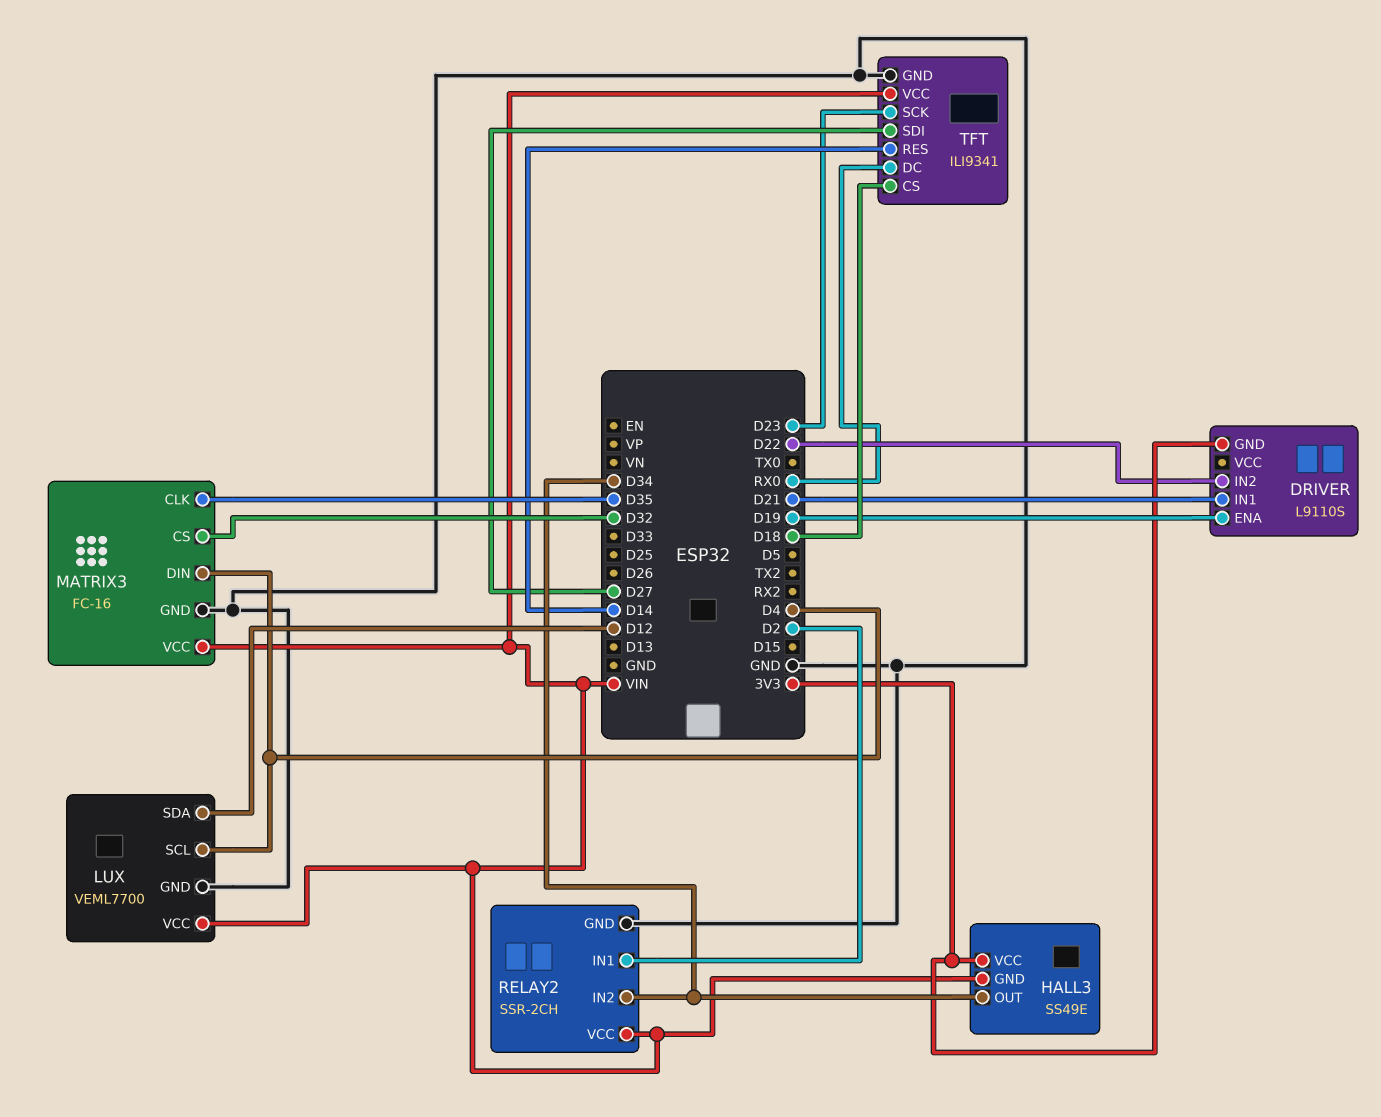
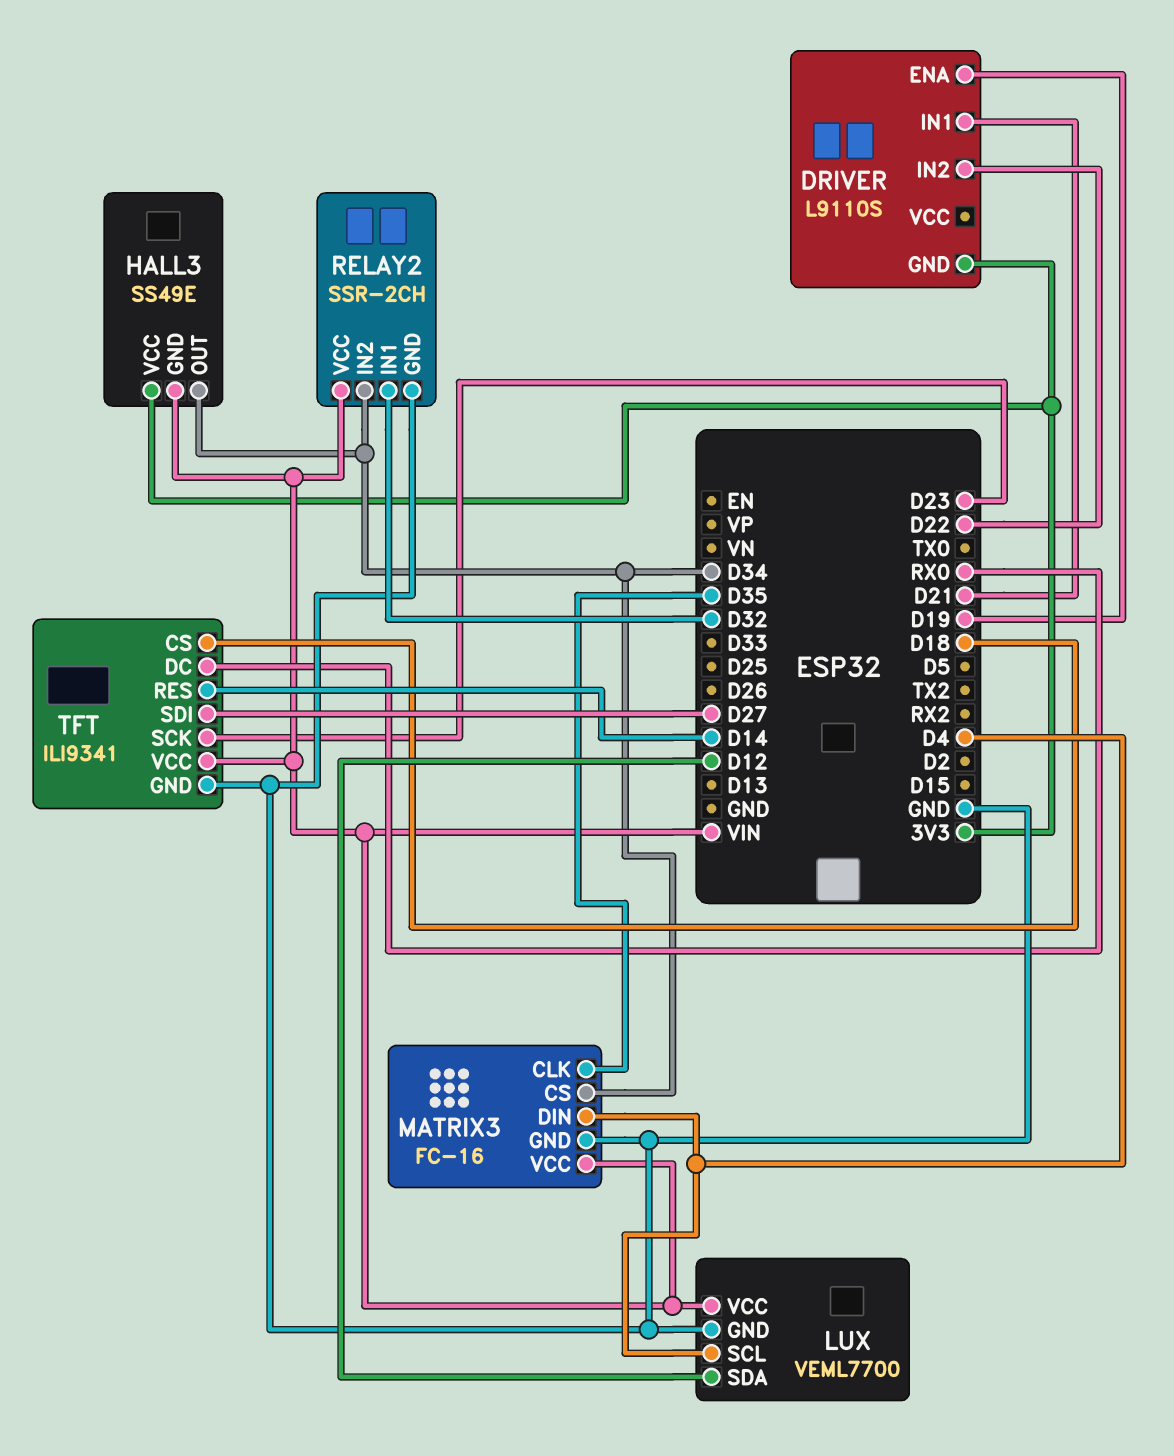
MATRIX3 pin CS: D32 -> D34
RELAY2 pin IN1: D2 -> D32

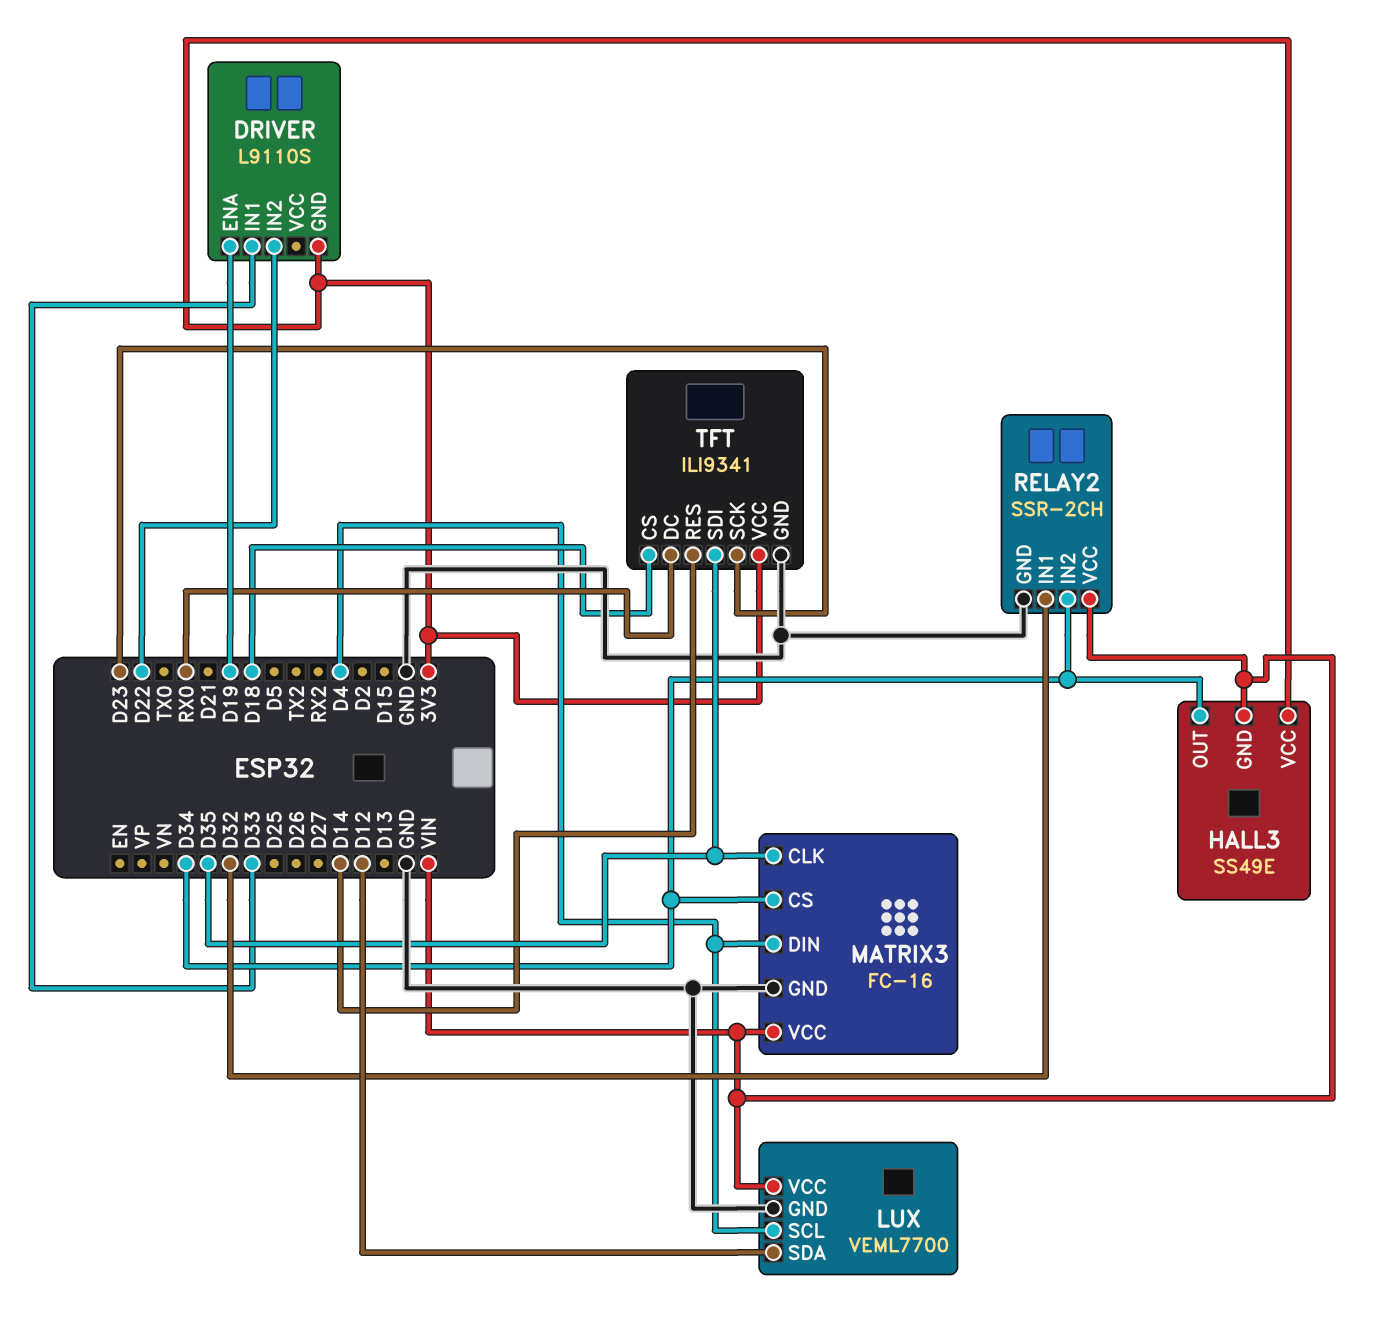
DRIVER pin IN1: D21 -> D33
TFT pin SDI: D27 -> D35
TFT pin VCC: VIN -> 3V3

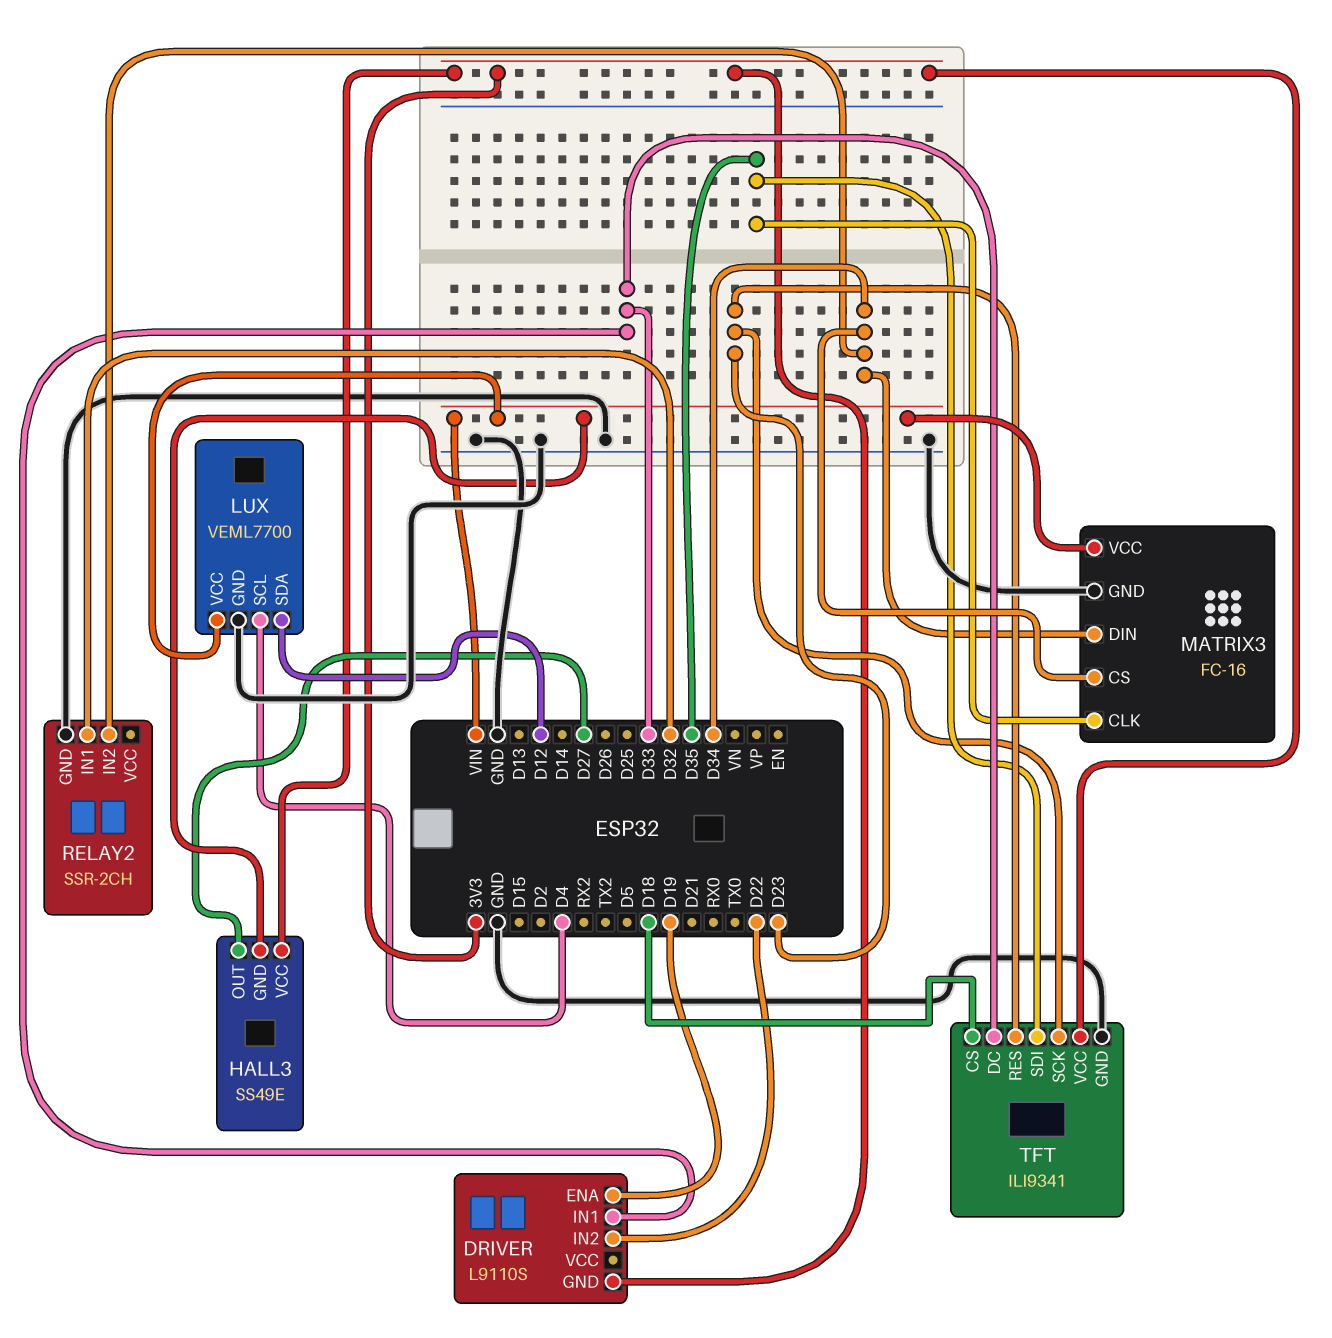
HALL3 pin OUT: D34 -> D27
MATRIX3 pin DIN: D4 -> D34
RELAY2 pin VCC: VIN -> none
TFT pin DC: RX0 -> D33
TFT pin RES: D14 -> D23

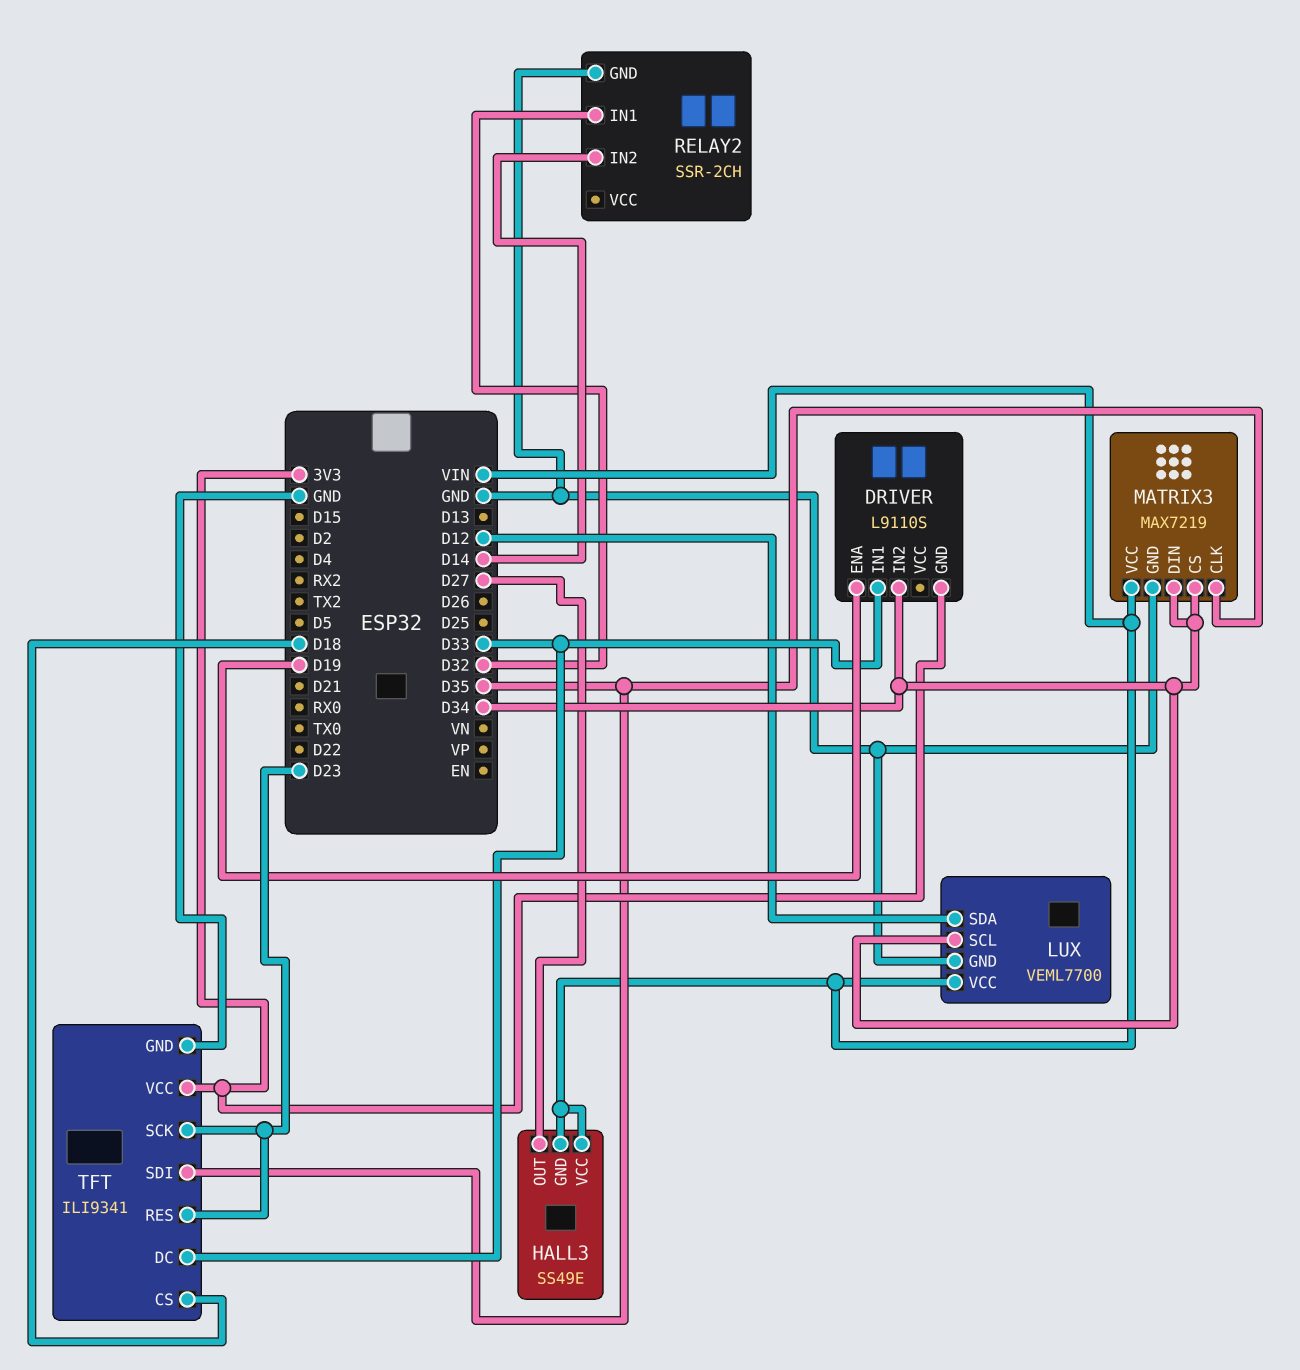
DRIVER pin IN2: D22 -> D34
HALL3 pin VCC: 3V3 -> VIN
LUX pin SCL: D4 -> D34
MATRIX3: FC-16 -> MAX7219
RELAY2 pin IN2: D34 -> D14

